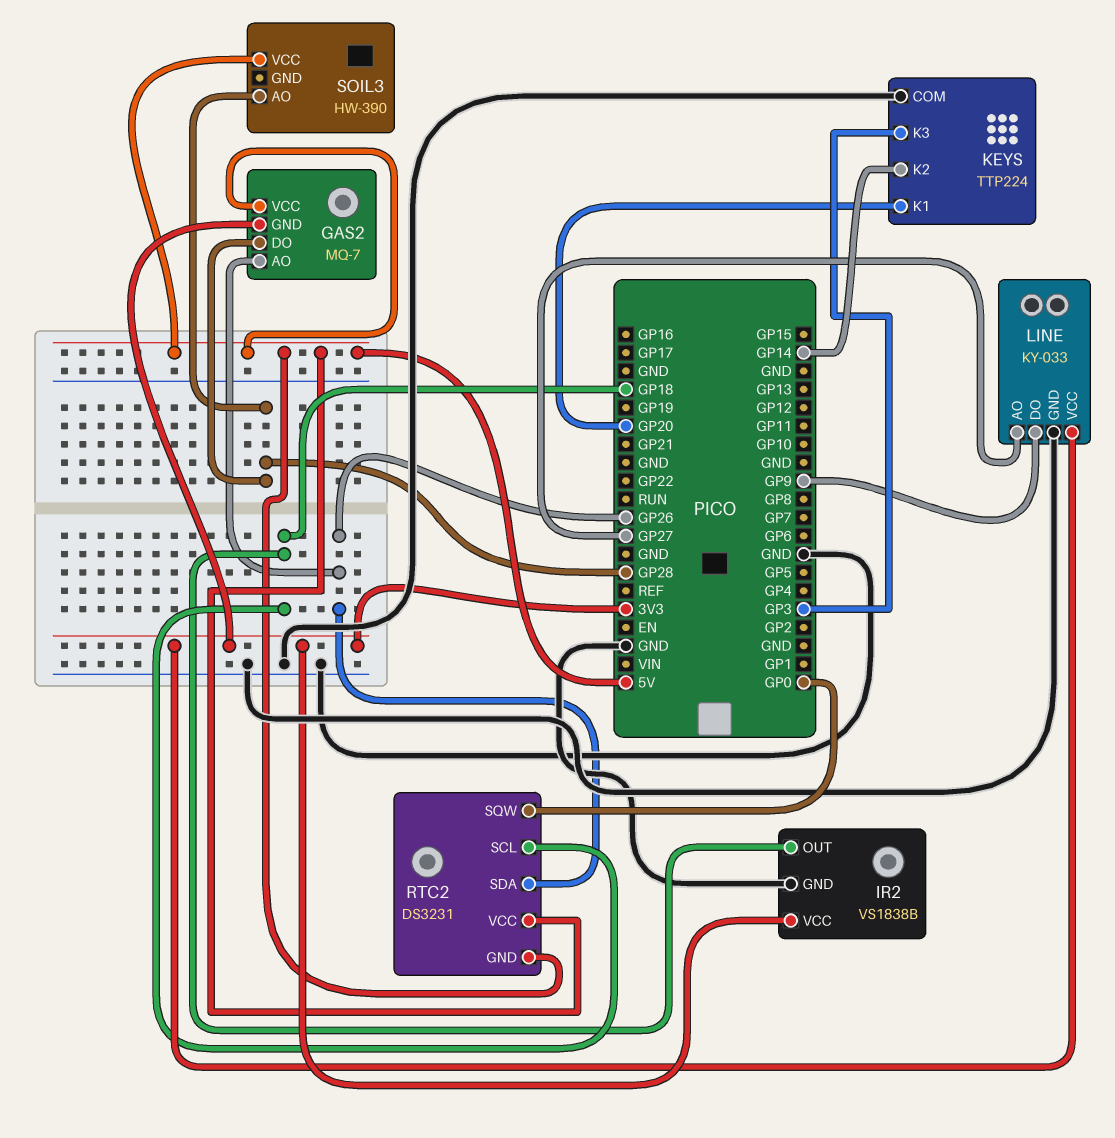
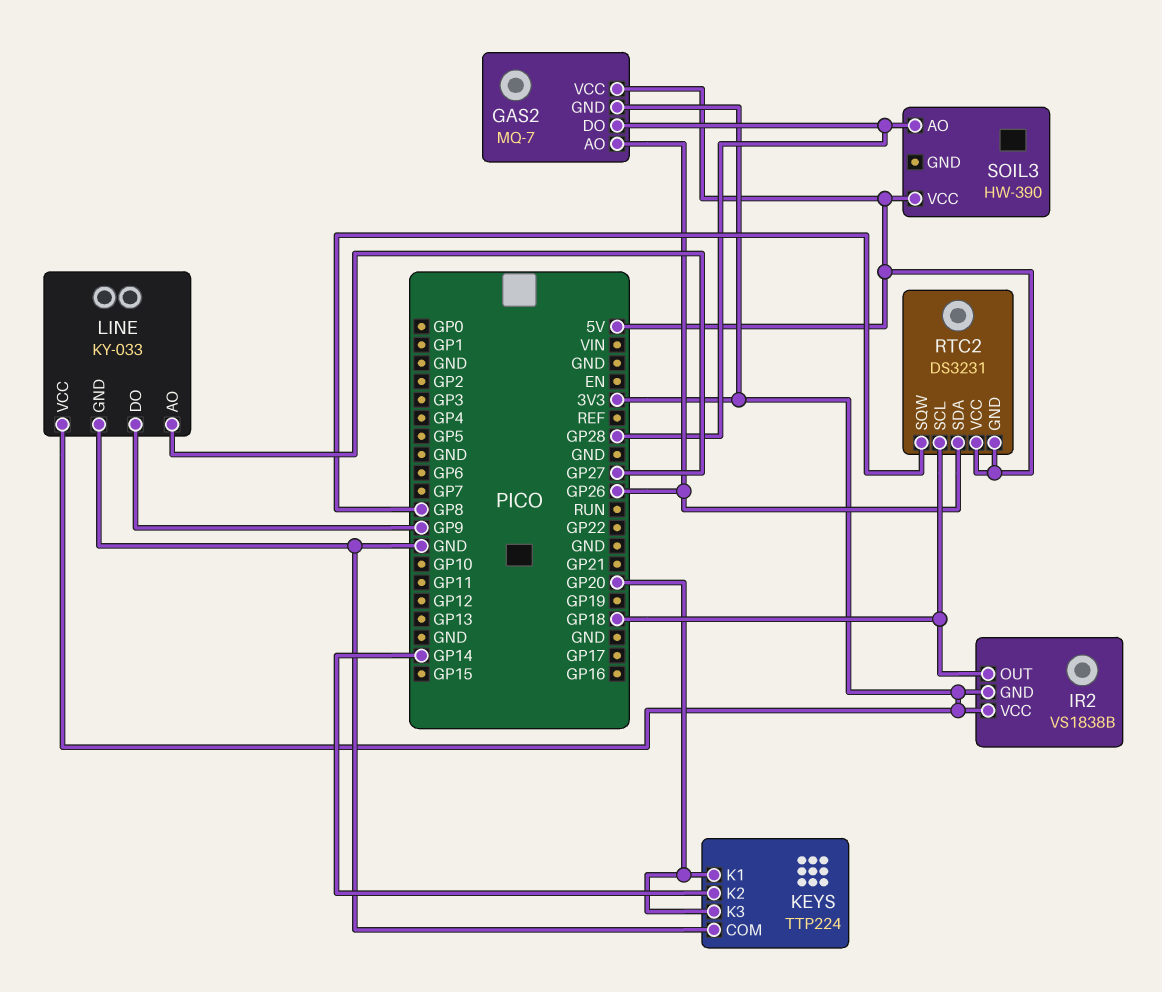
IR2 pin GND: GND -> 3V3
KEYS pin K3: GP3 -> GP20
RTC2 pin SQW: GP0 -> GP8

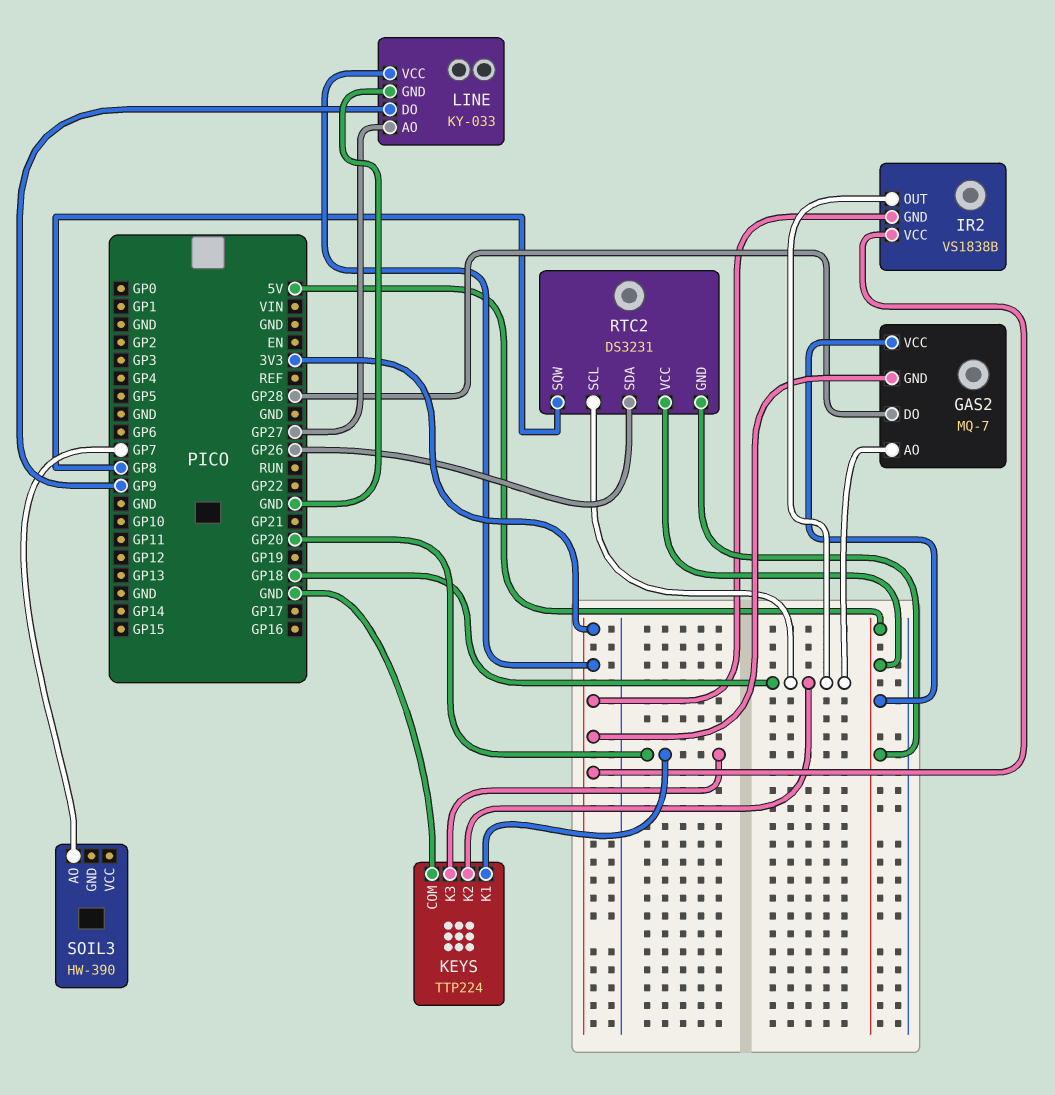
GAS2 pin AO: GP26 -> GP18
KEYS pin K2: GP14 -> GP18
SOIL3 pin AO: GP28 -> GP7
SOIL3 pin VCC: 5V -> none

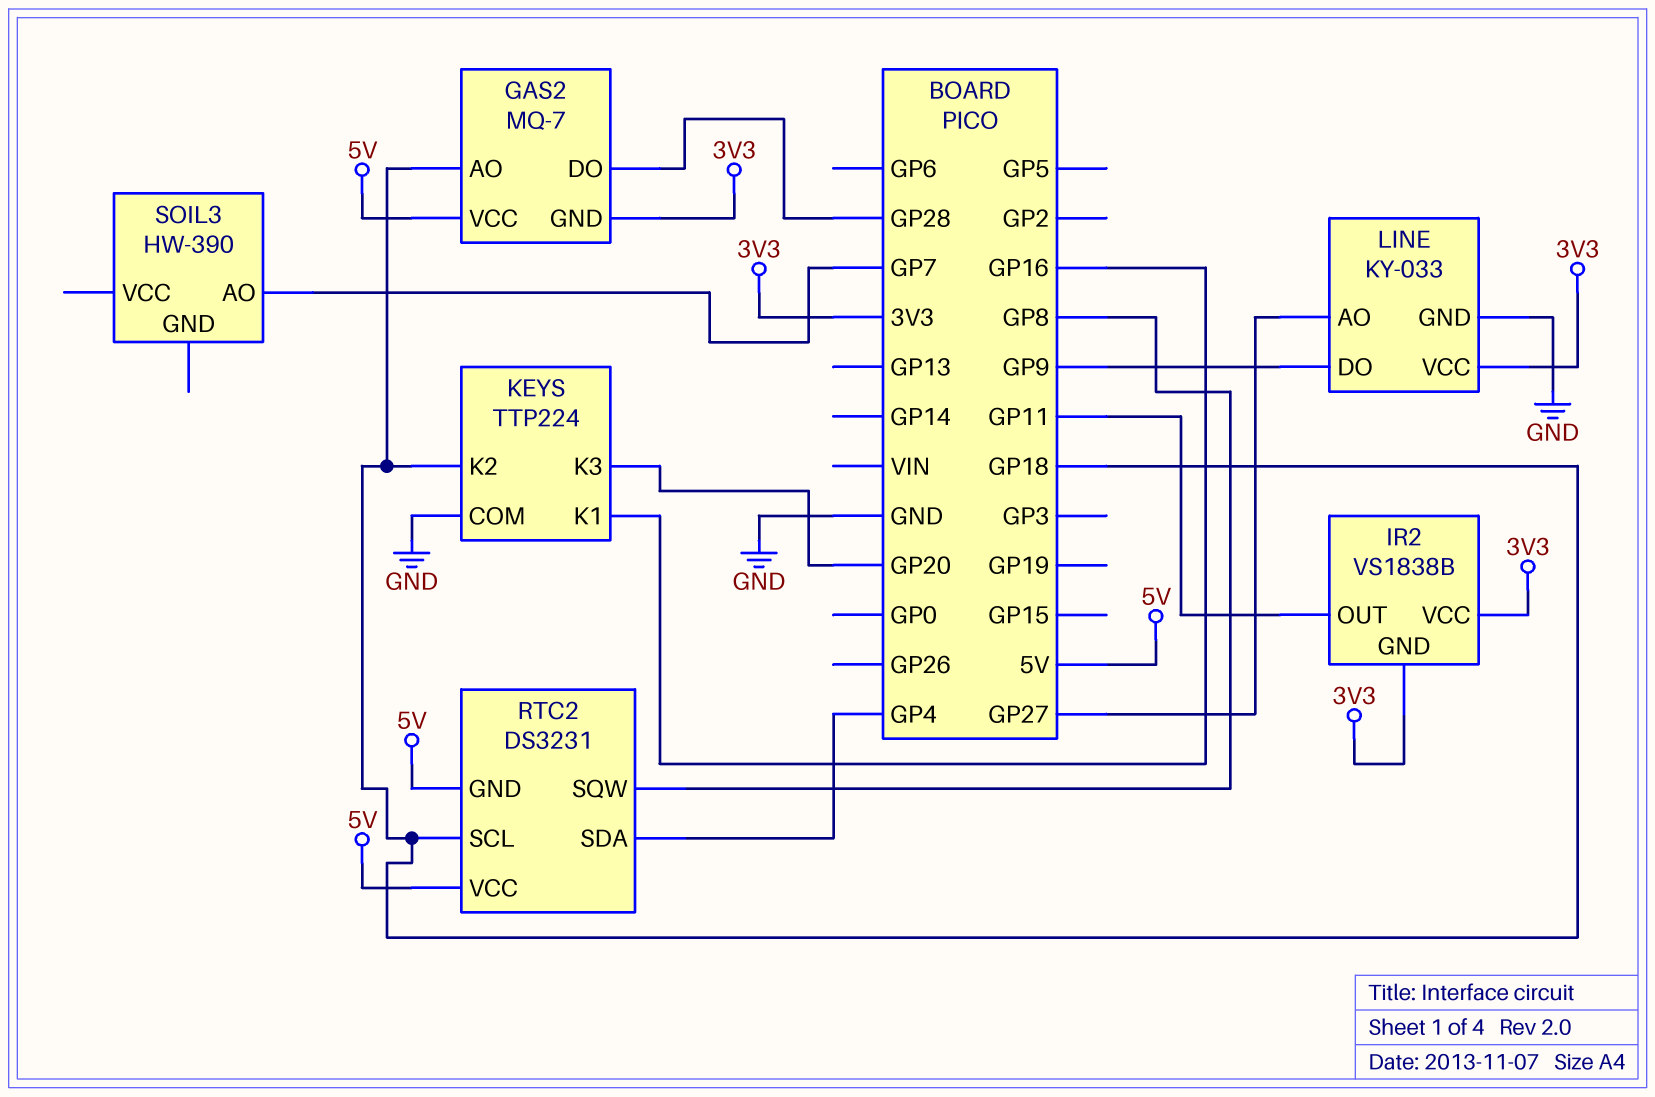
IR2 pin OUT: GP18 -> GP11
KEYS pin K1: GP20 -> GP16
RTC2 pin SDA: GP26 -> GP4

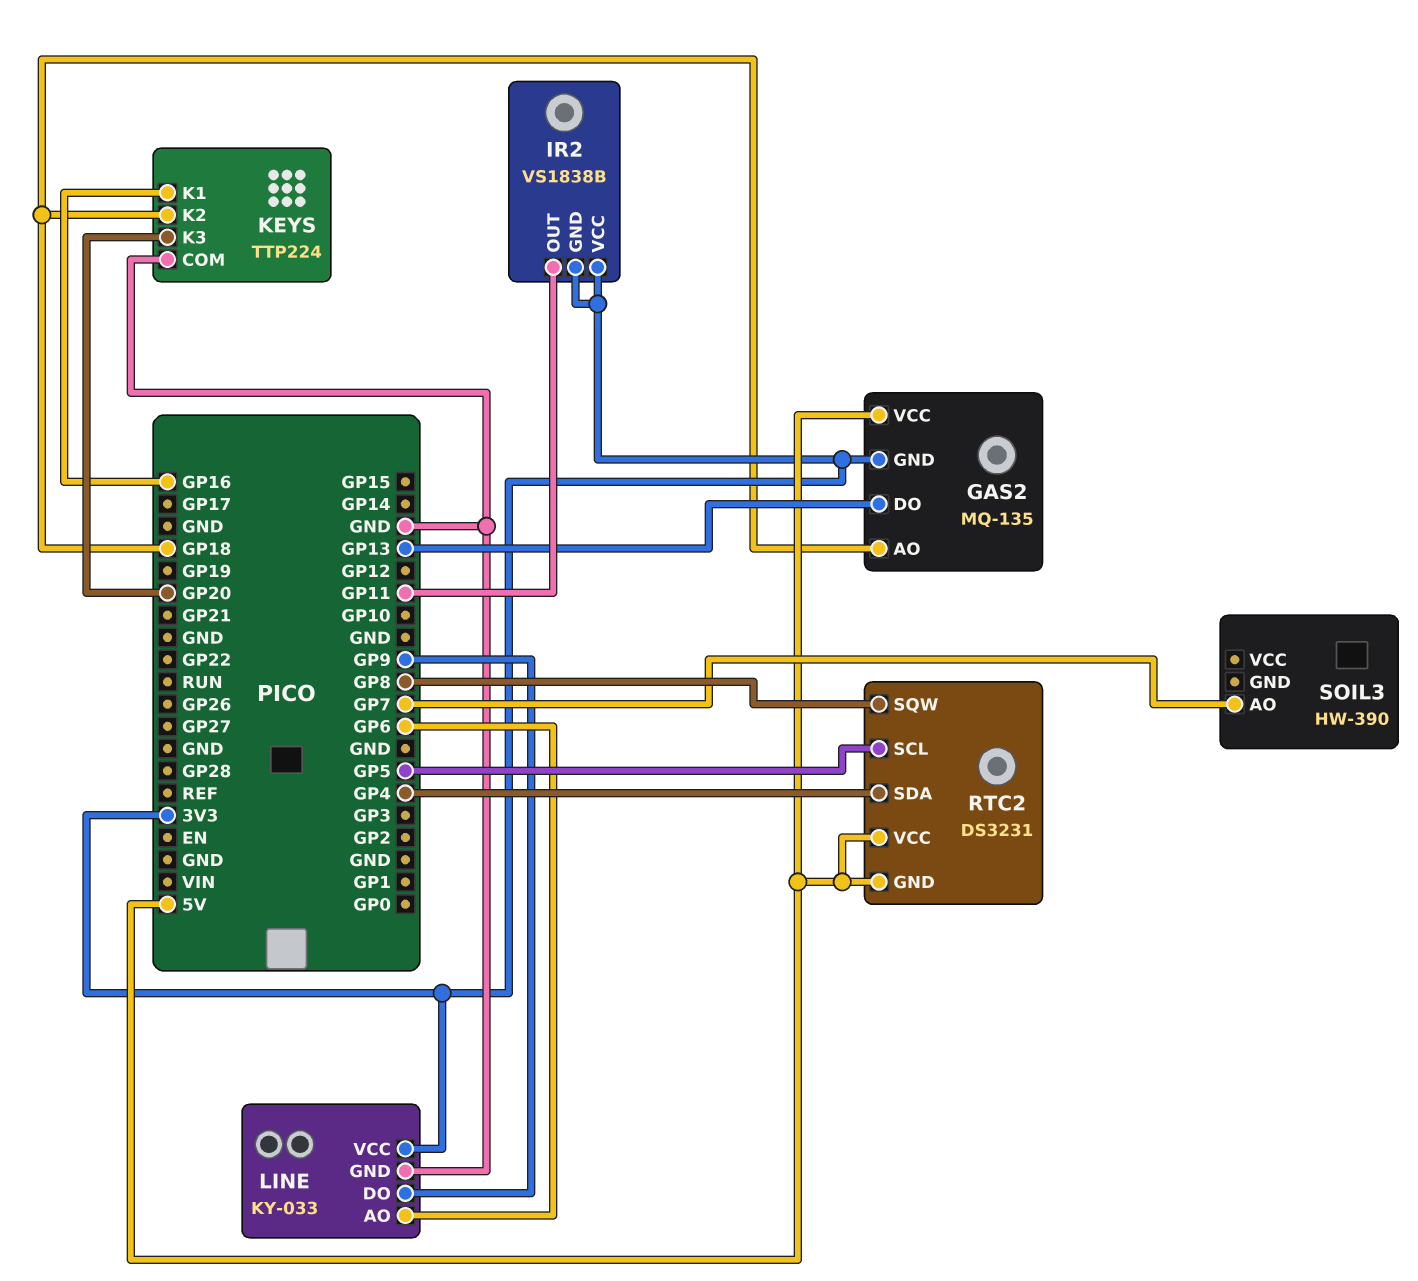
GAS2: MQ-7 -> MQ-135
GAS2 pin DO: GP28 -> GP13
LINE pin AO: GP27 -> GP6
RTC2 pin SCL: GP18 -> GP5

